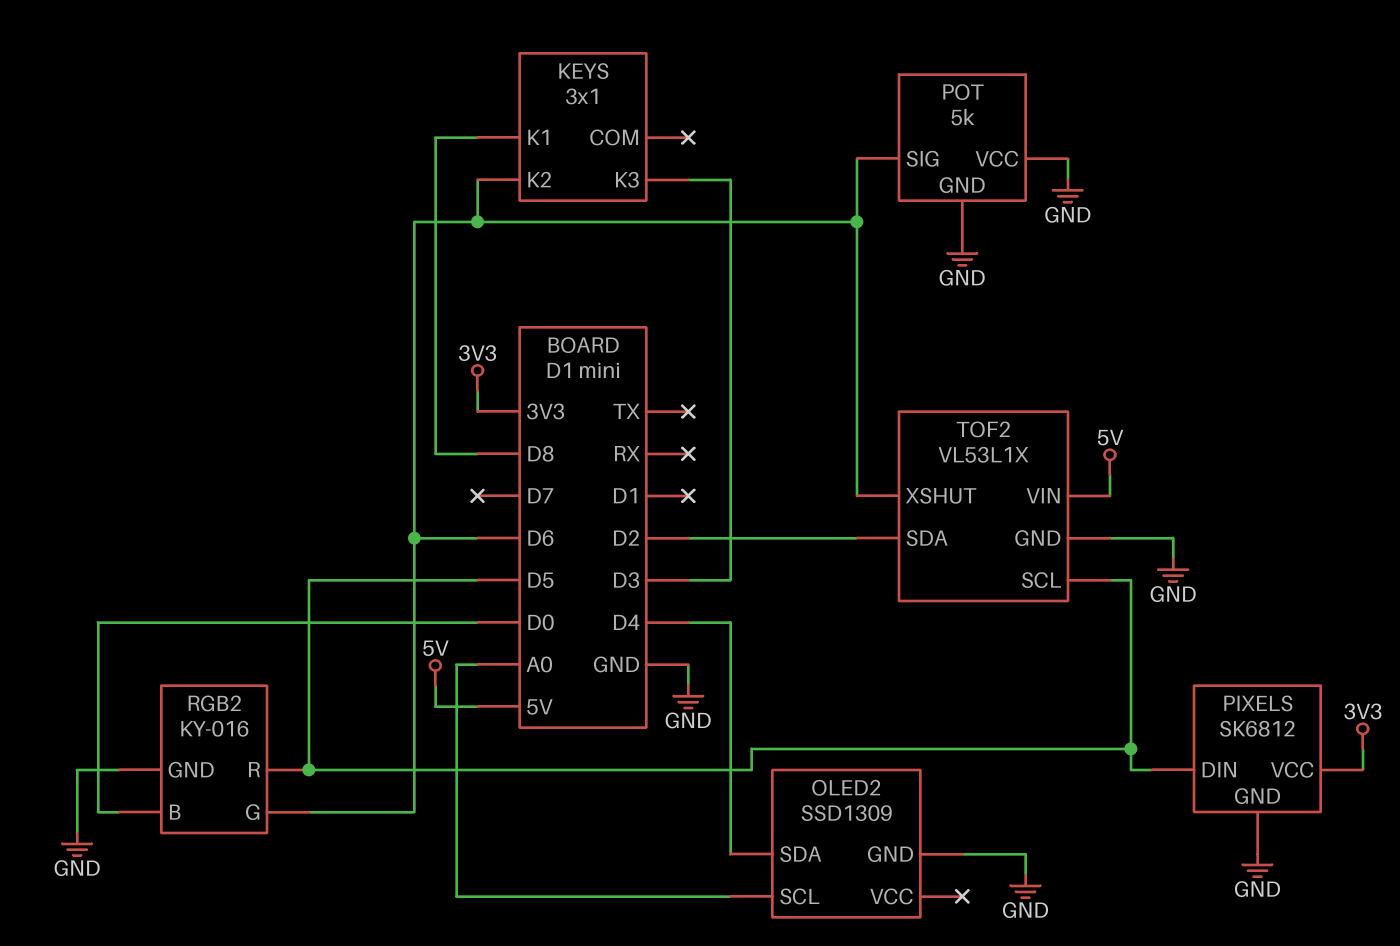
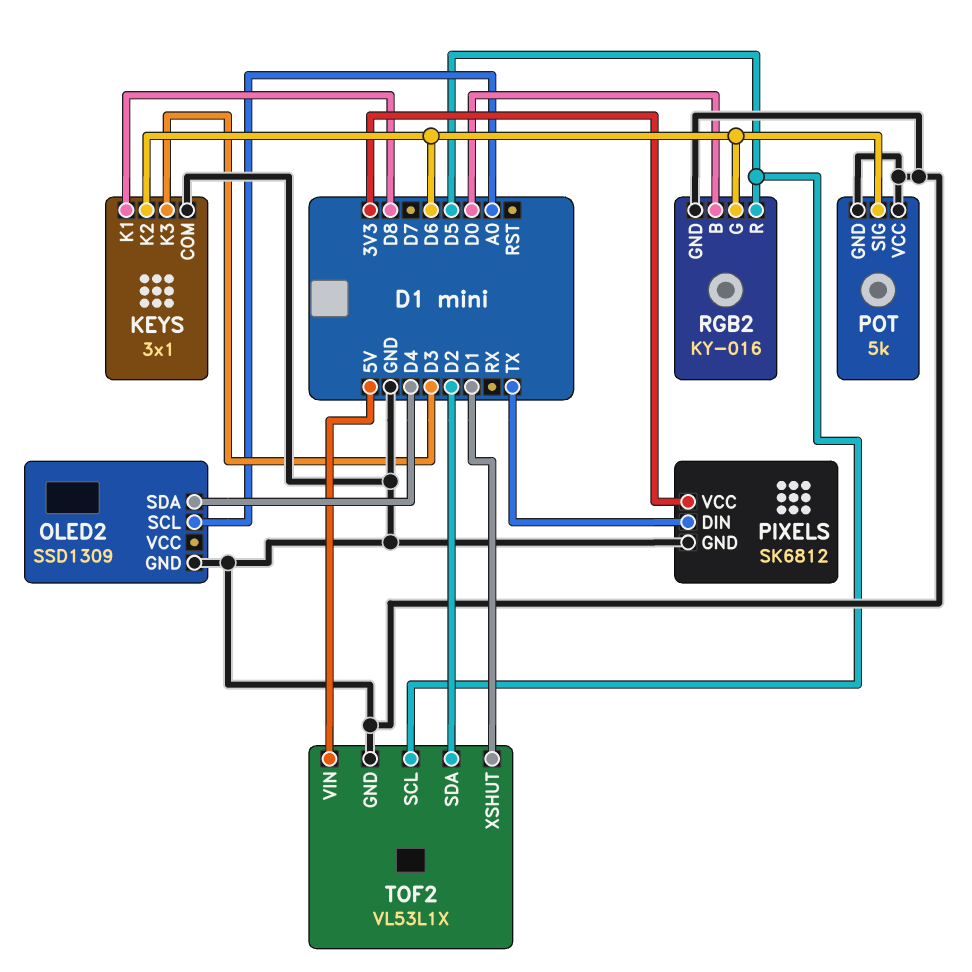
KEYS pin COM: none -> GND
PIXELS pin DIN: D5 -> TX
TOF2 pin XSHUT: D6 -> D1

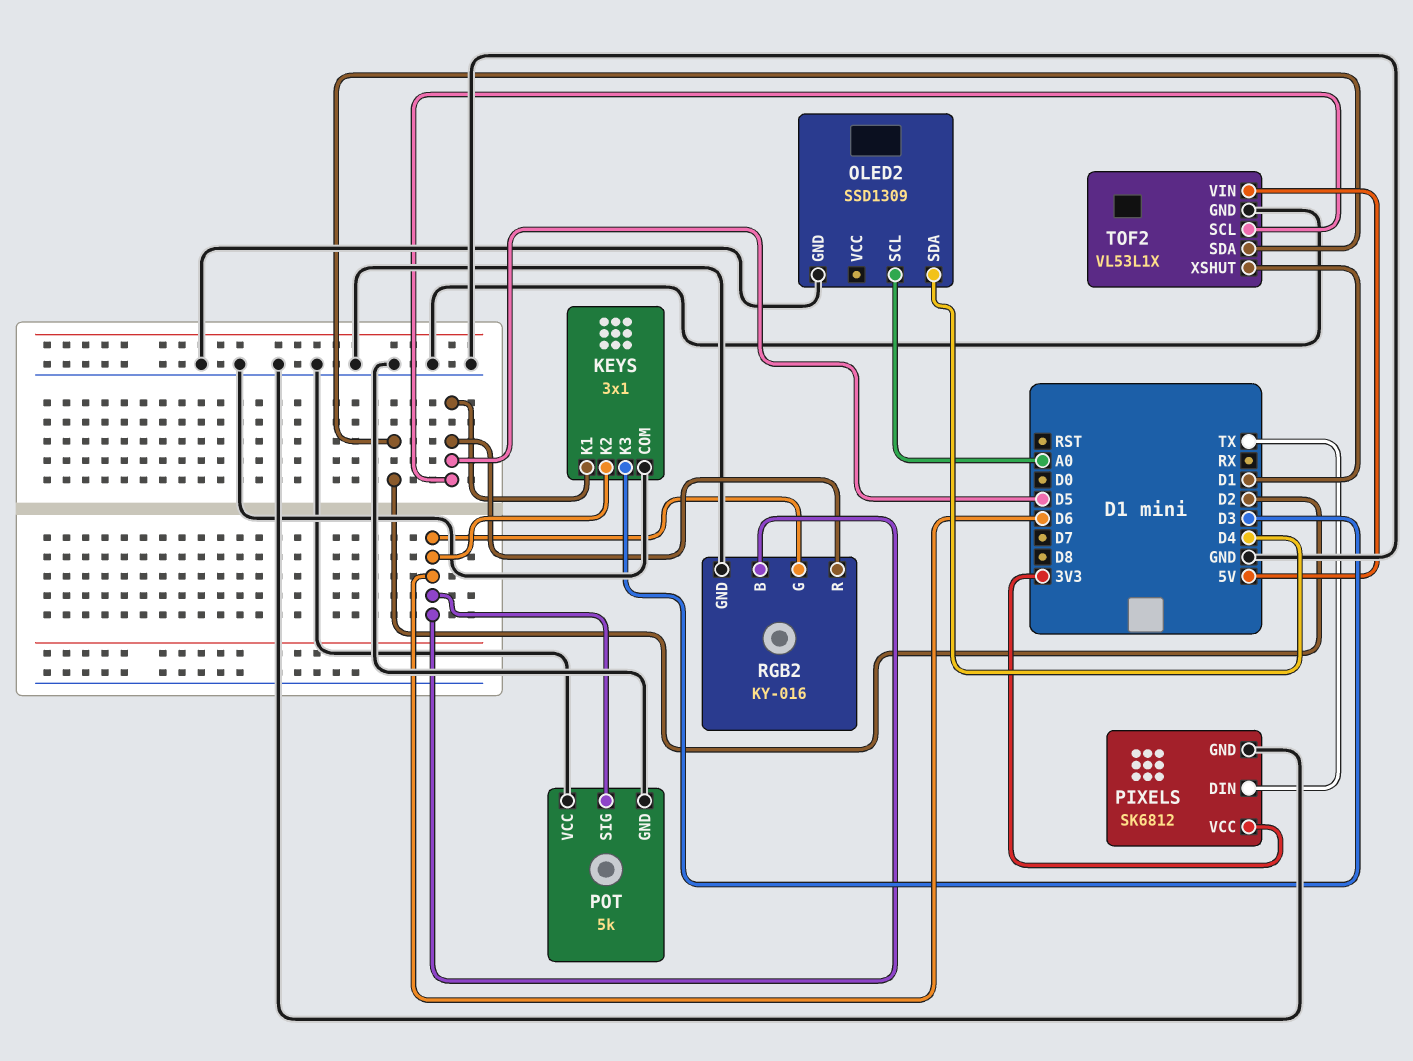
KEYS pin K1: D8 -> D5
RGB2 pin B: D0 -> D6

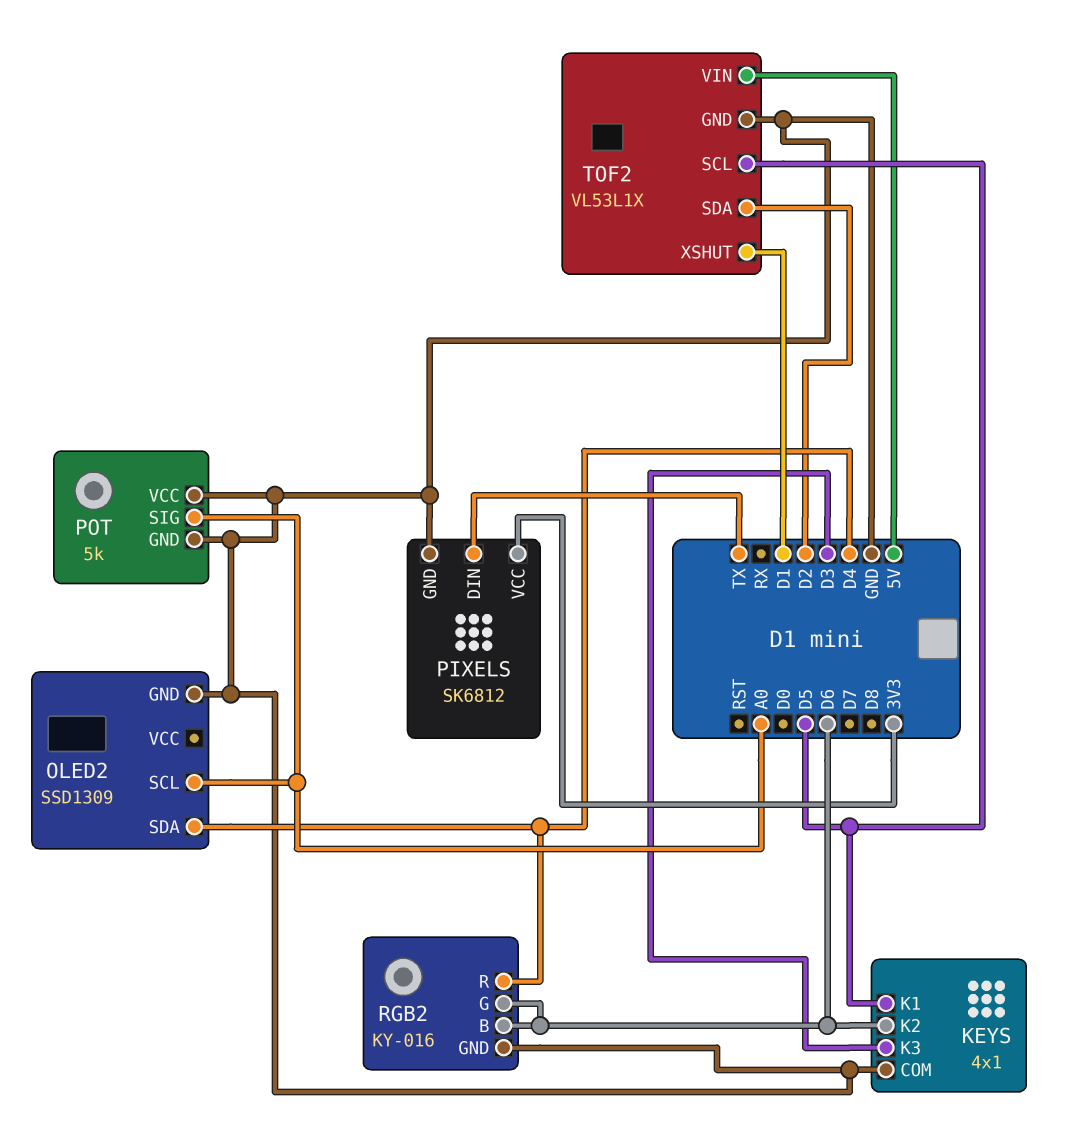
KEYS: 3x1 -> 4x1
POT pin SIG: D6 -> A0
RGB2 pin R: D5 -> D4

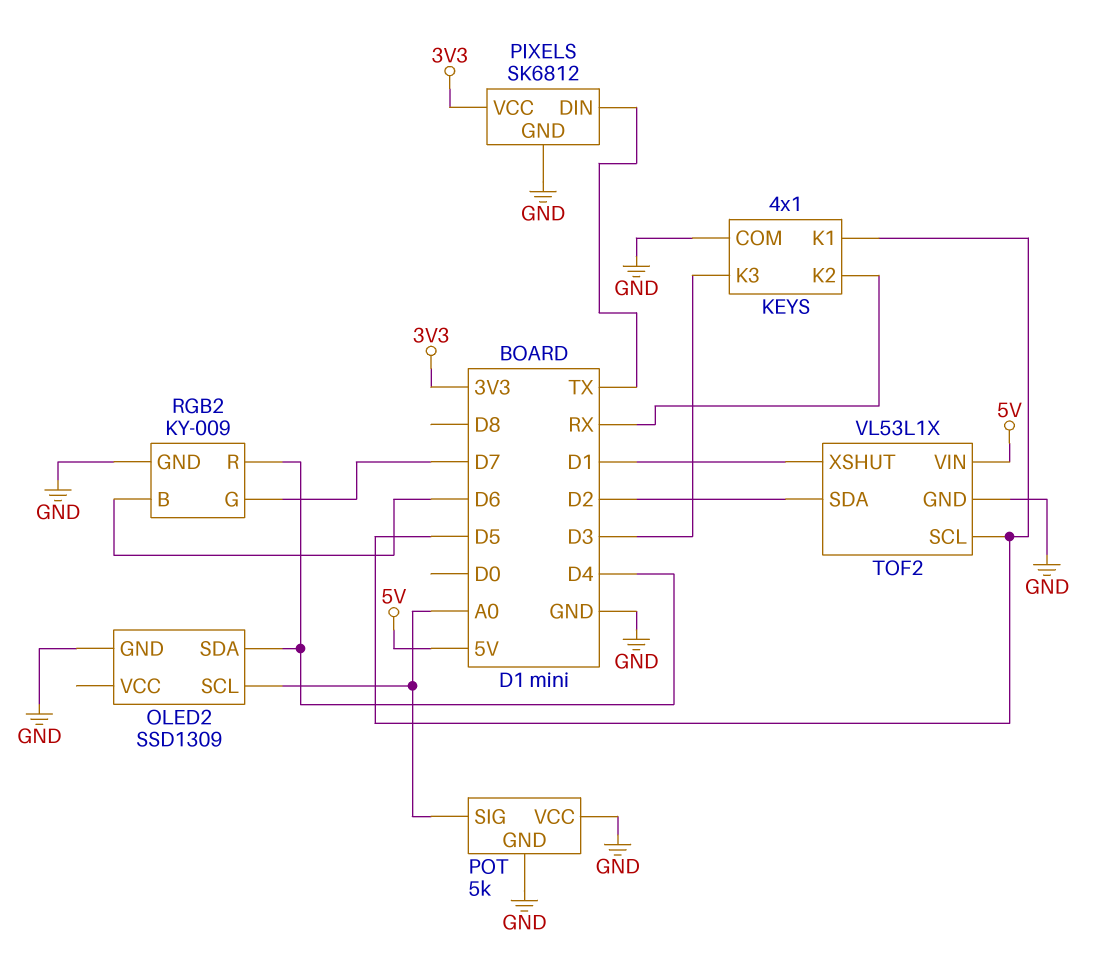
KEYS pin K2: D6 -> RX
RGB2: KY-016 -> KY-009
RGB2 pin G: D6 -> D7

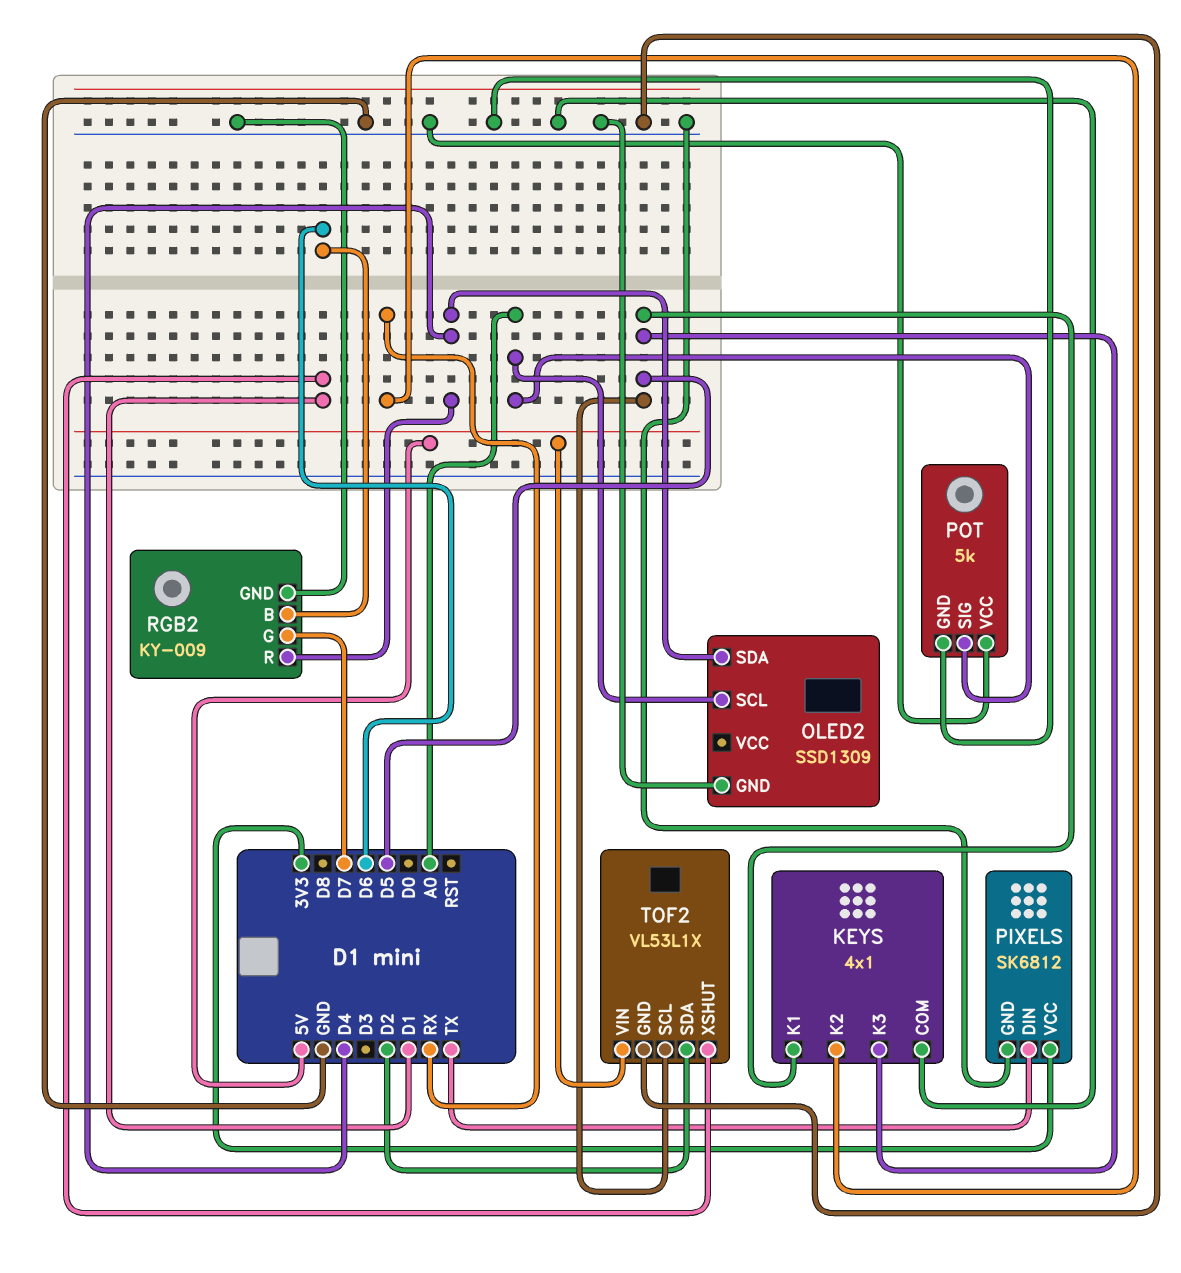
KEYS pin K3: D3 -> D5

